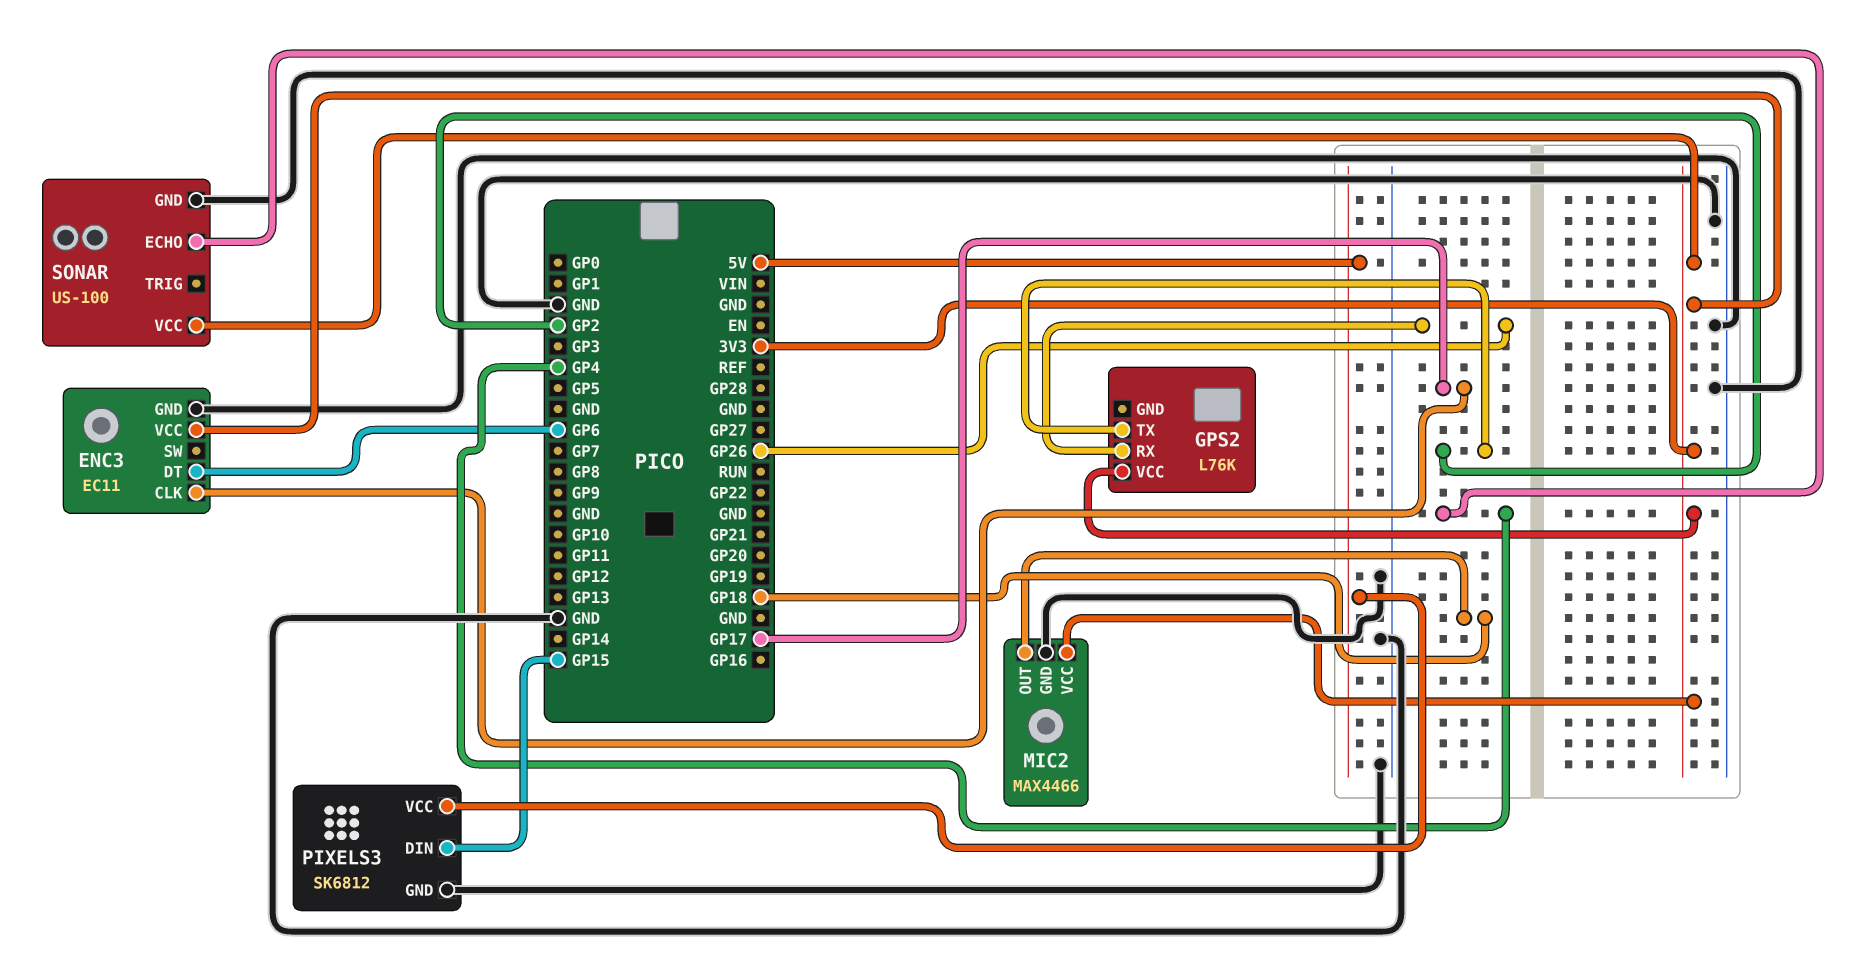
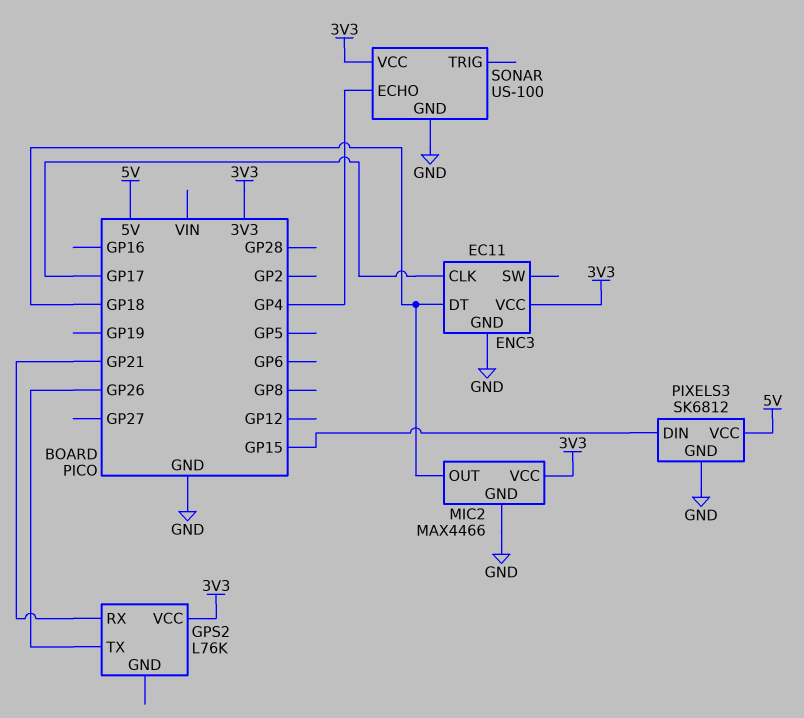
ENC3 pin DT: GP6 -> GP18
GPS2 pin RX: GP26 -> GP21
GPS2 pin TX: GP2 -> GP26

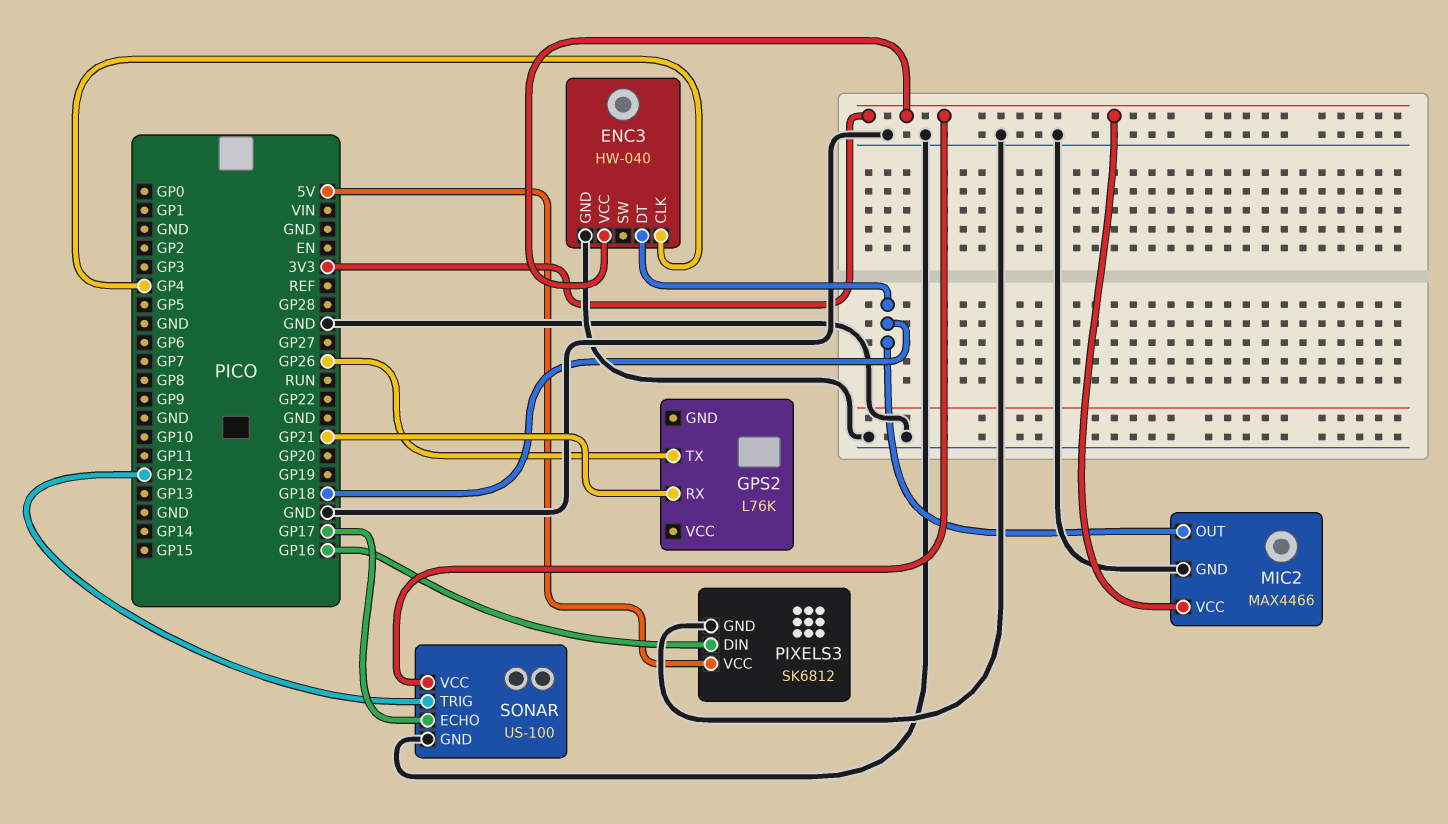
ENC3: EC11 -> HW-040
ENC3 pin CLK: GP17 -> GP4
GPS2 pin VCC: 3V3 -> none
PIXELS3 pin DIN: GP15 -> GP16
SONAR pin ECHO: GP4 -> GP17
SONAR pin TRIG: none -> GP12

